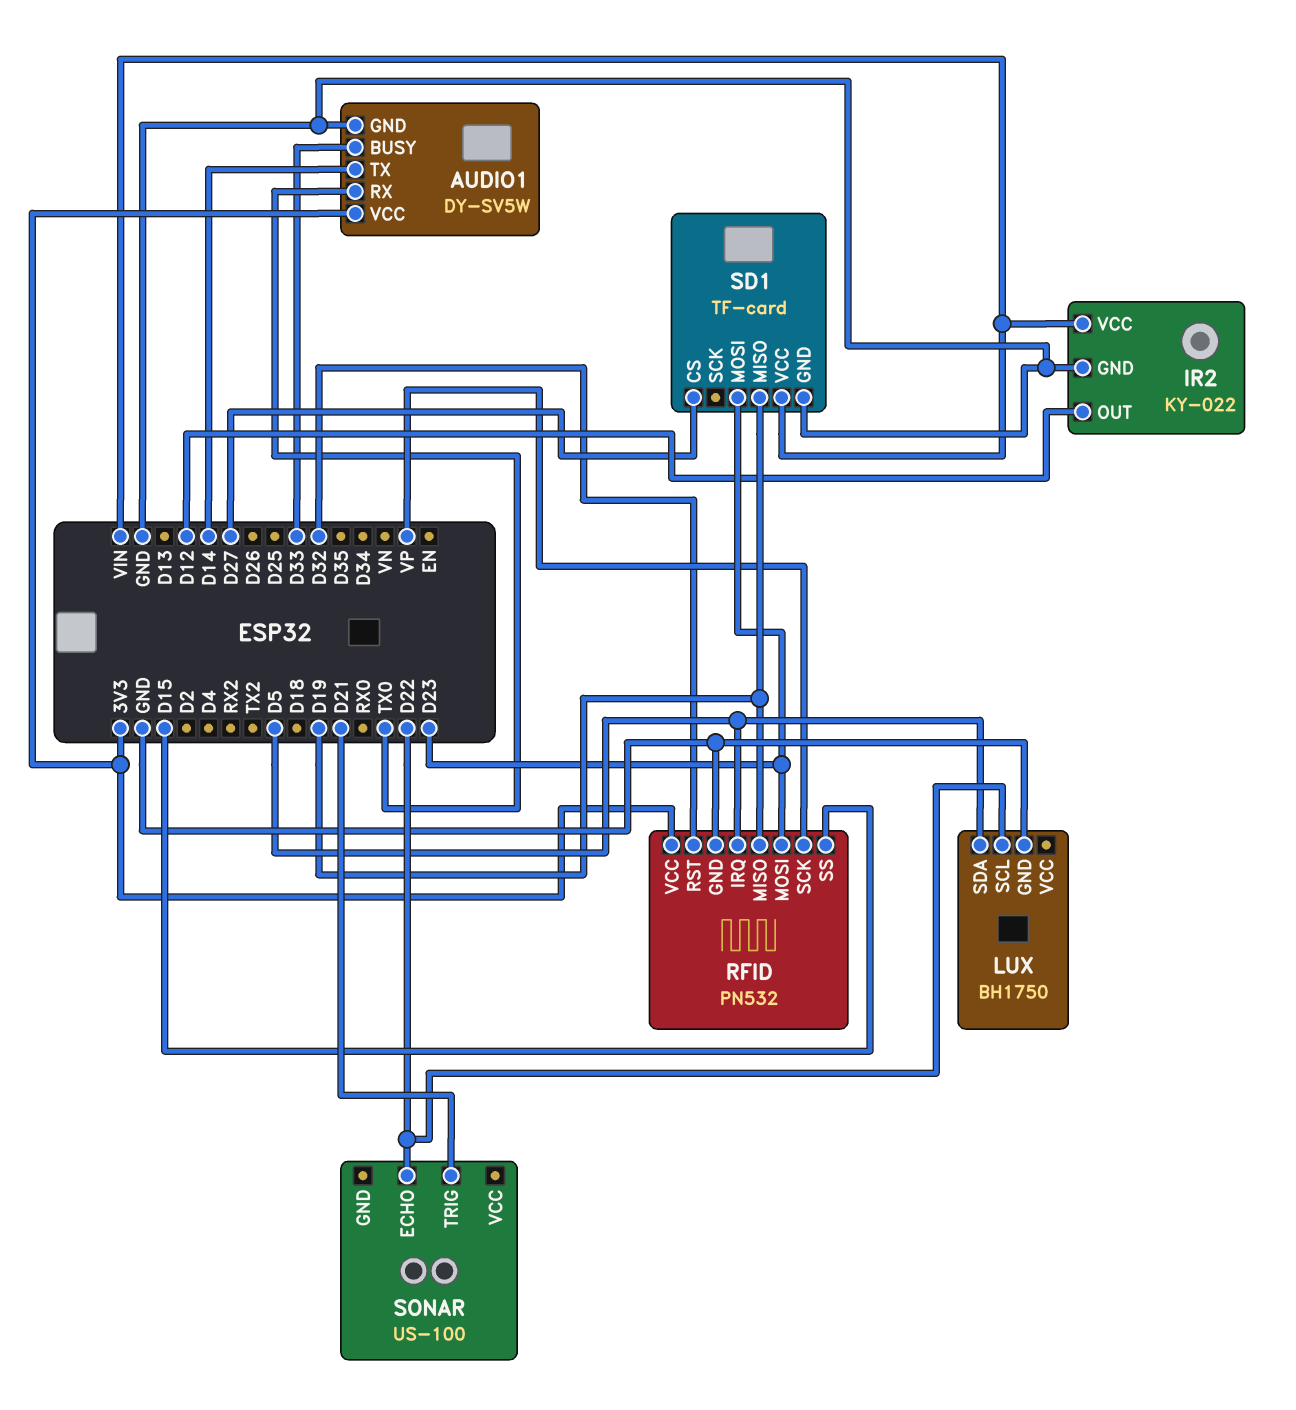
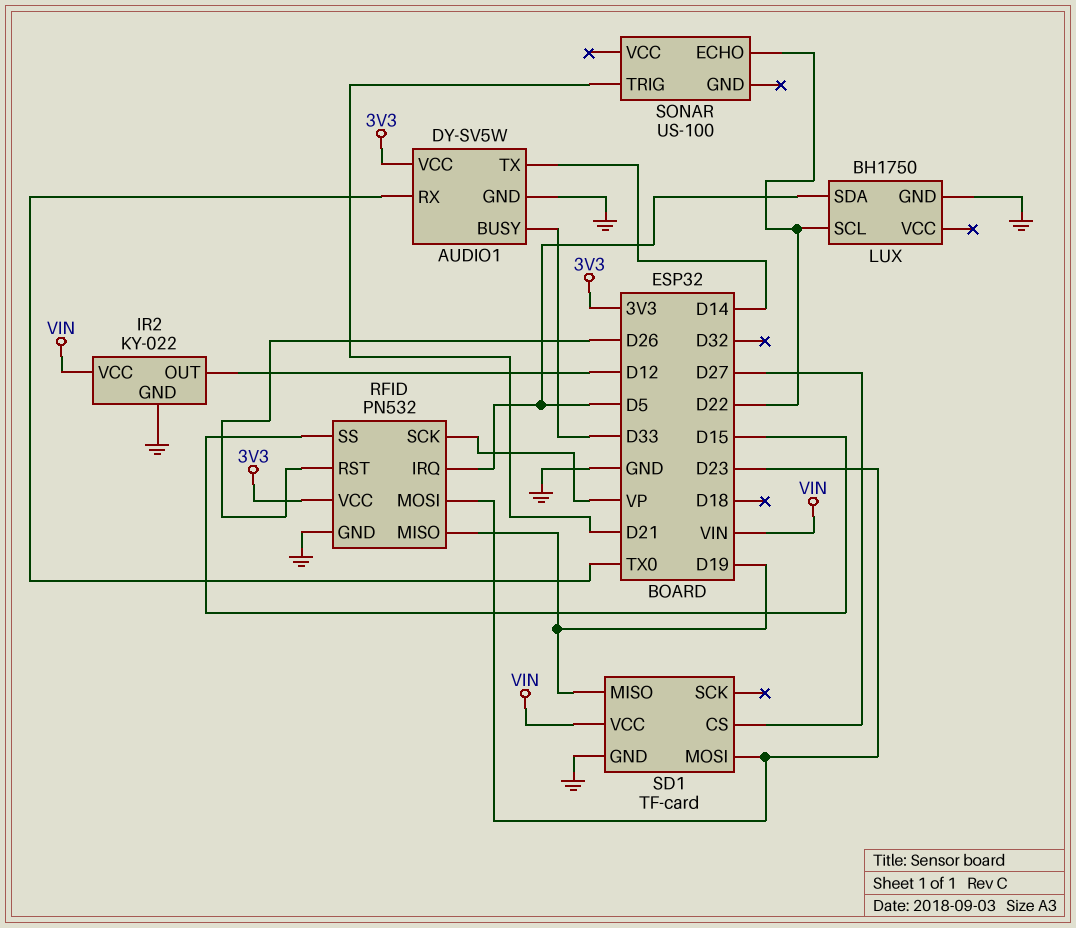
RFID pin RST: D32 -> D26

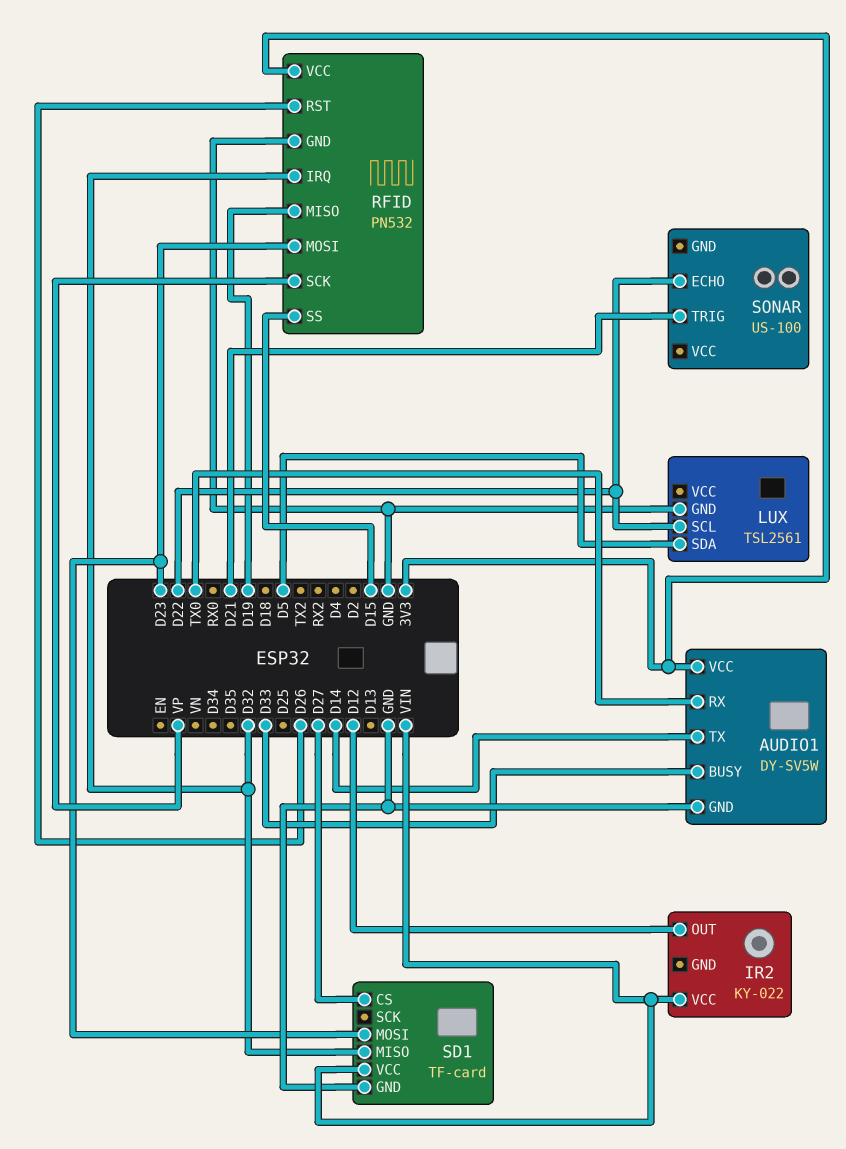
IR2 pin GND: GND -> none
LUX: BH1750 -> TSL2561
RFID pin IRQ: D5 -> D32
SD1 pin MISO: D19 -> D32

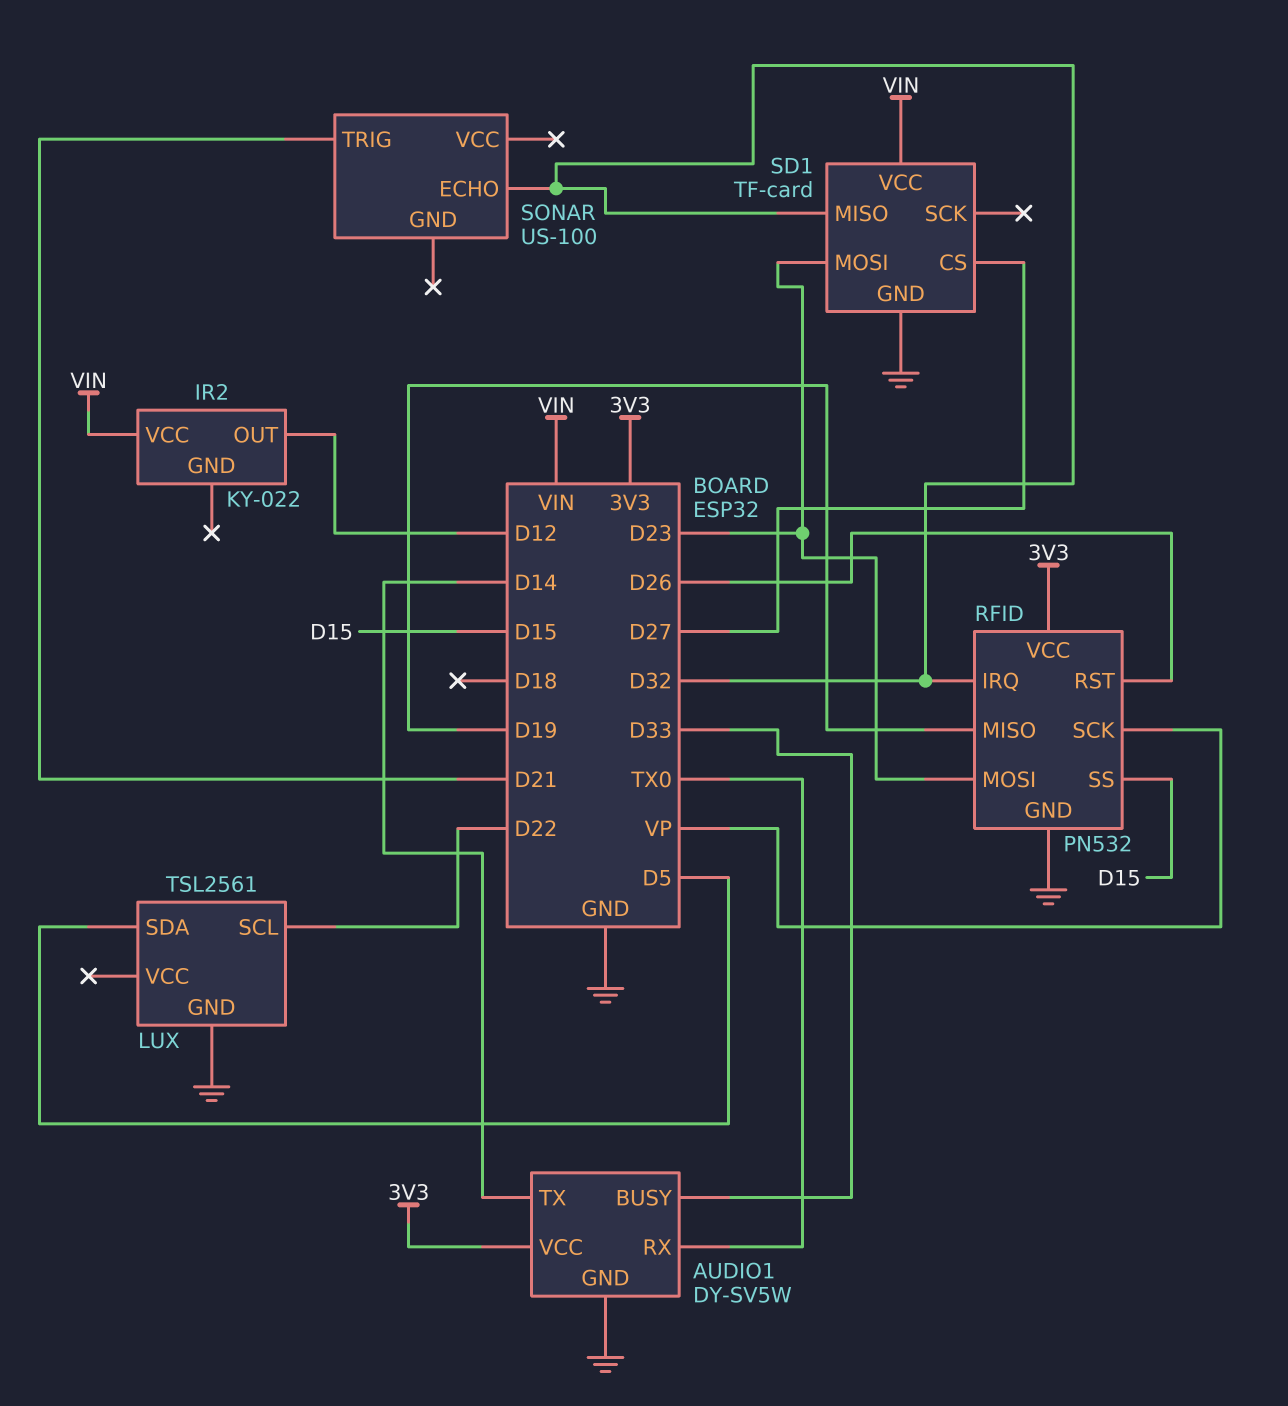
SONAR pin ECHO: D22 -> D32

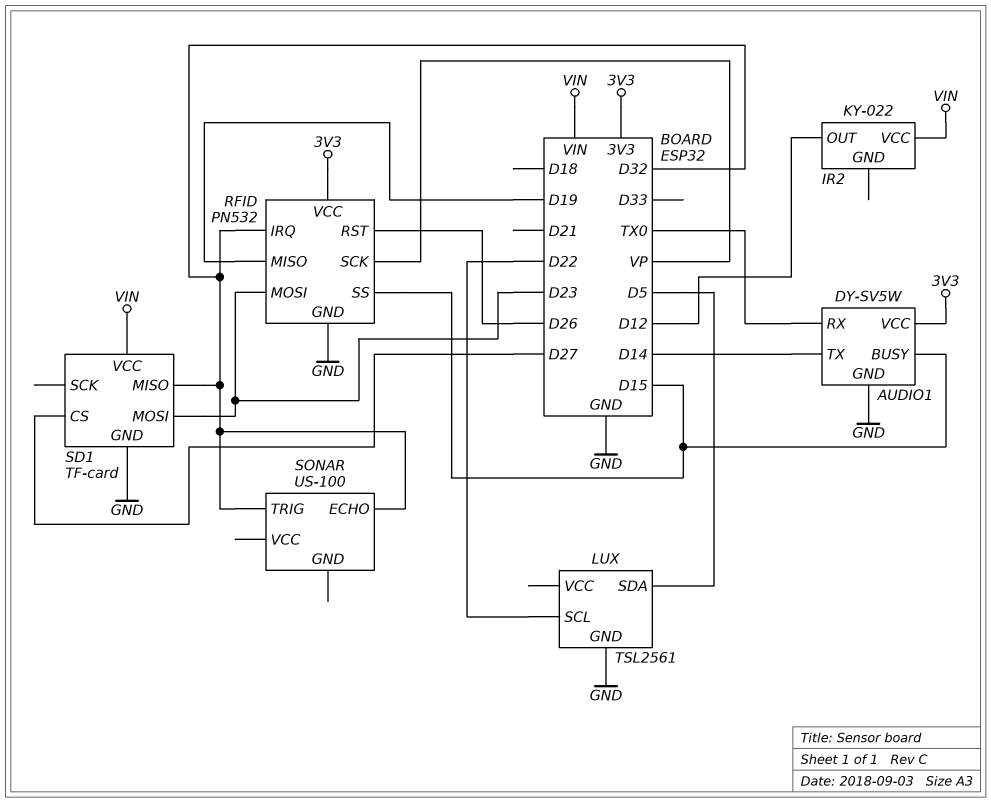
AUDIO1 pin BUSY: D33 -> D15
SONAR pin TRIG: D21 -> D32

